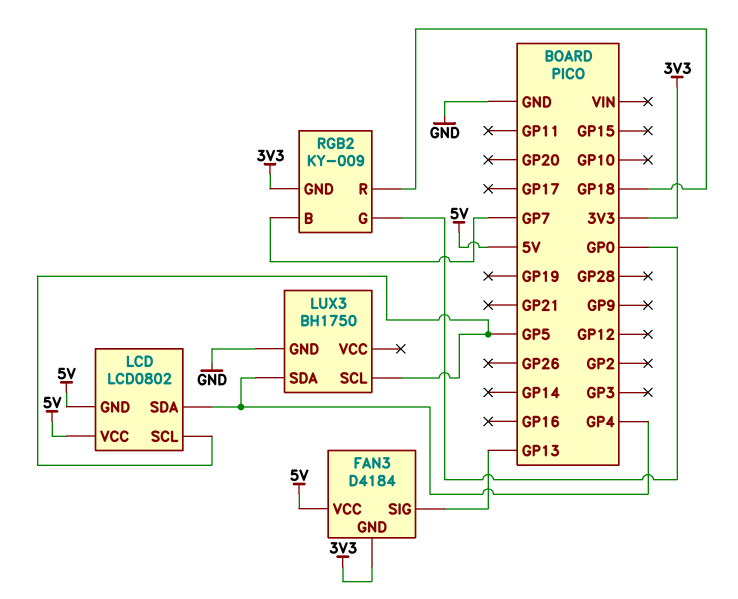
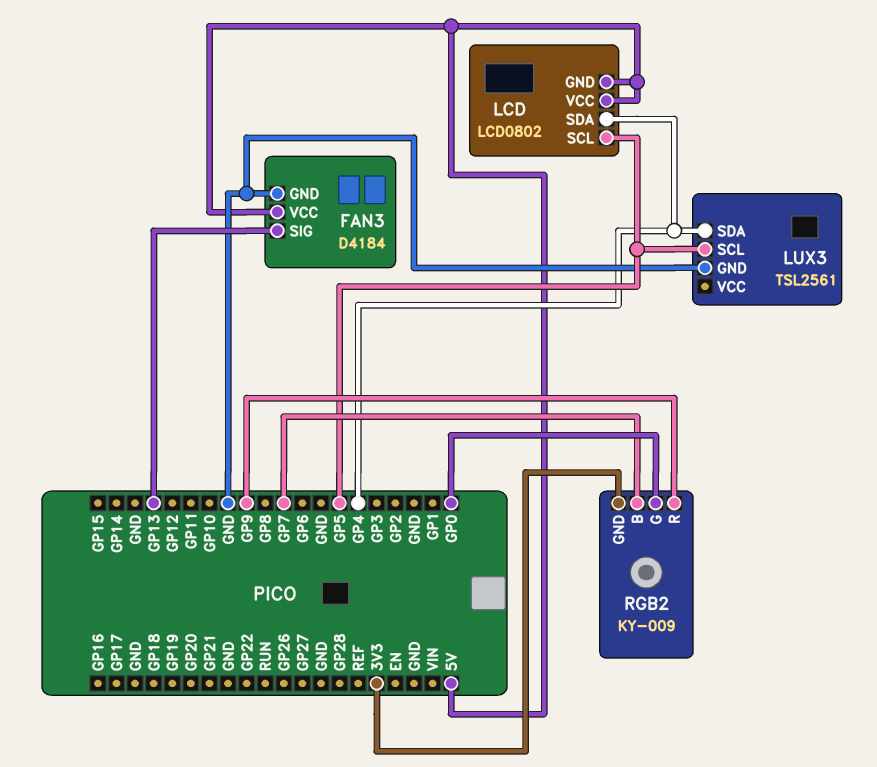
FAN3 pin GND: 3V3 -> GND
LUX3: BH1750 -> TSL2561
RGB2 pin R: GP18 -> GP9

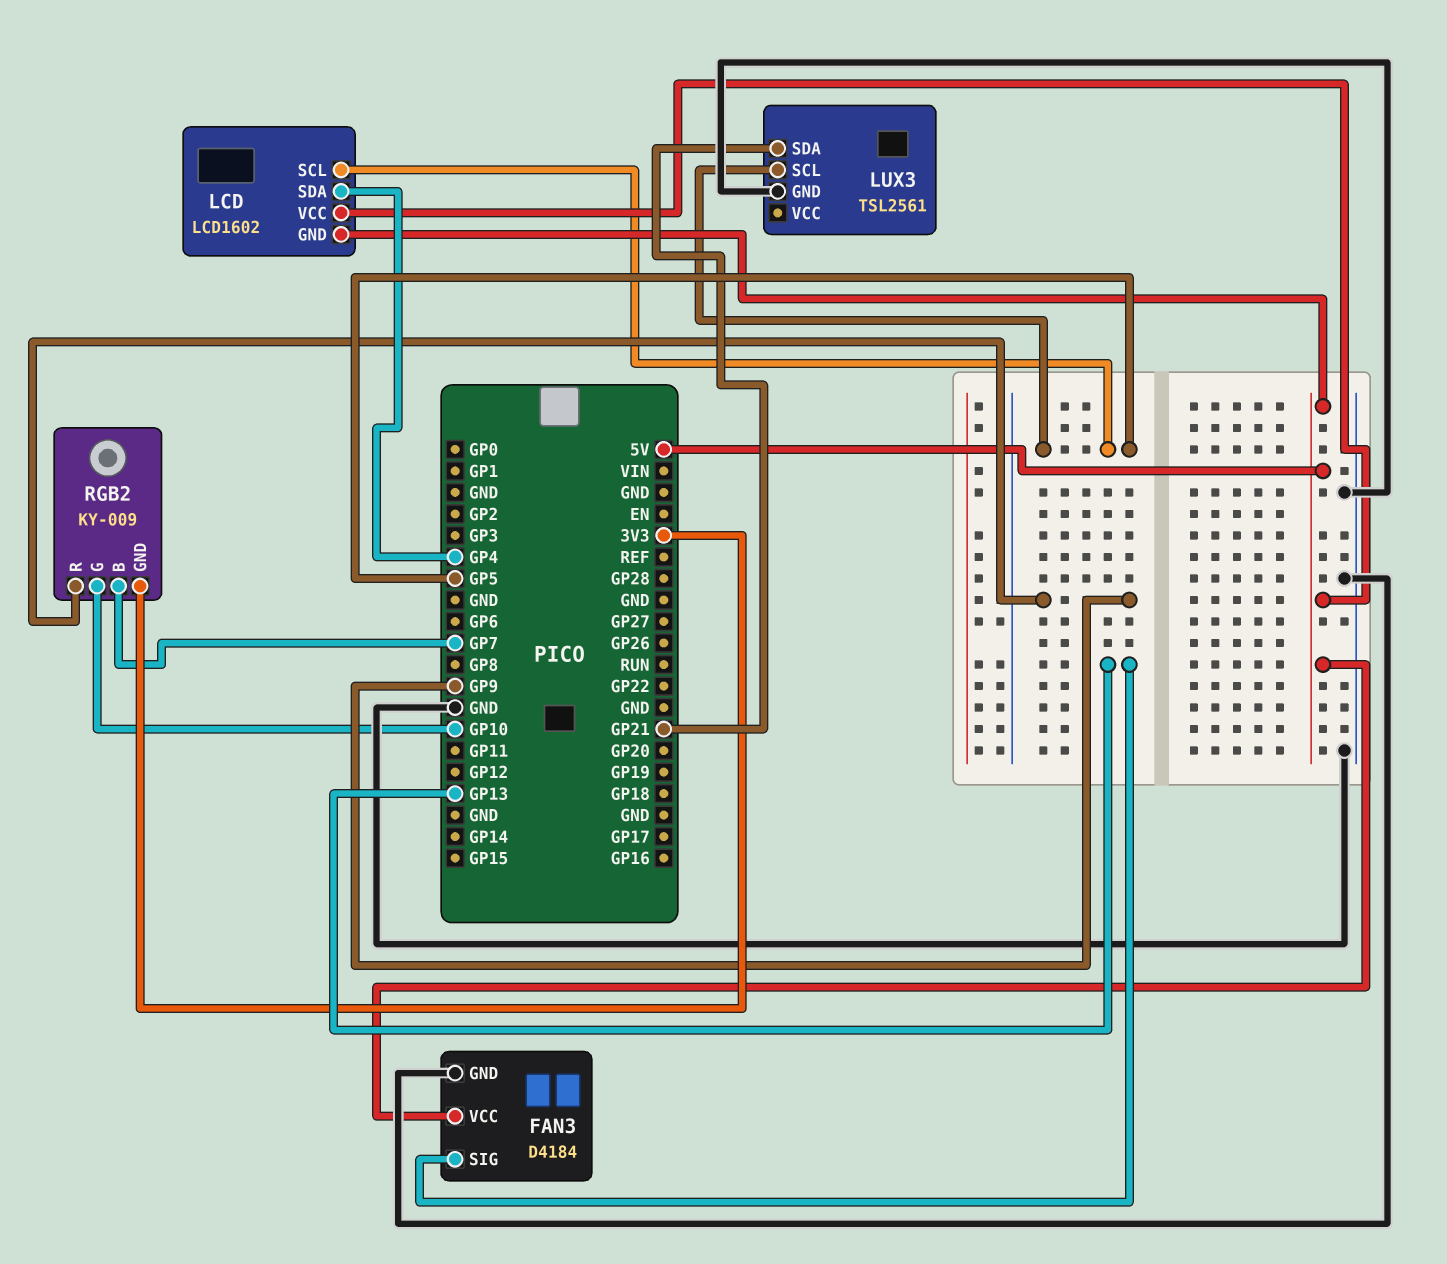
LCD: LCD0802 -> LCD1602
LUX3 pin SDA: GP4 -> GP21
RGB2 pin G: GP0 -> GP10

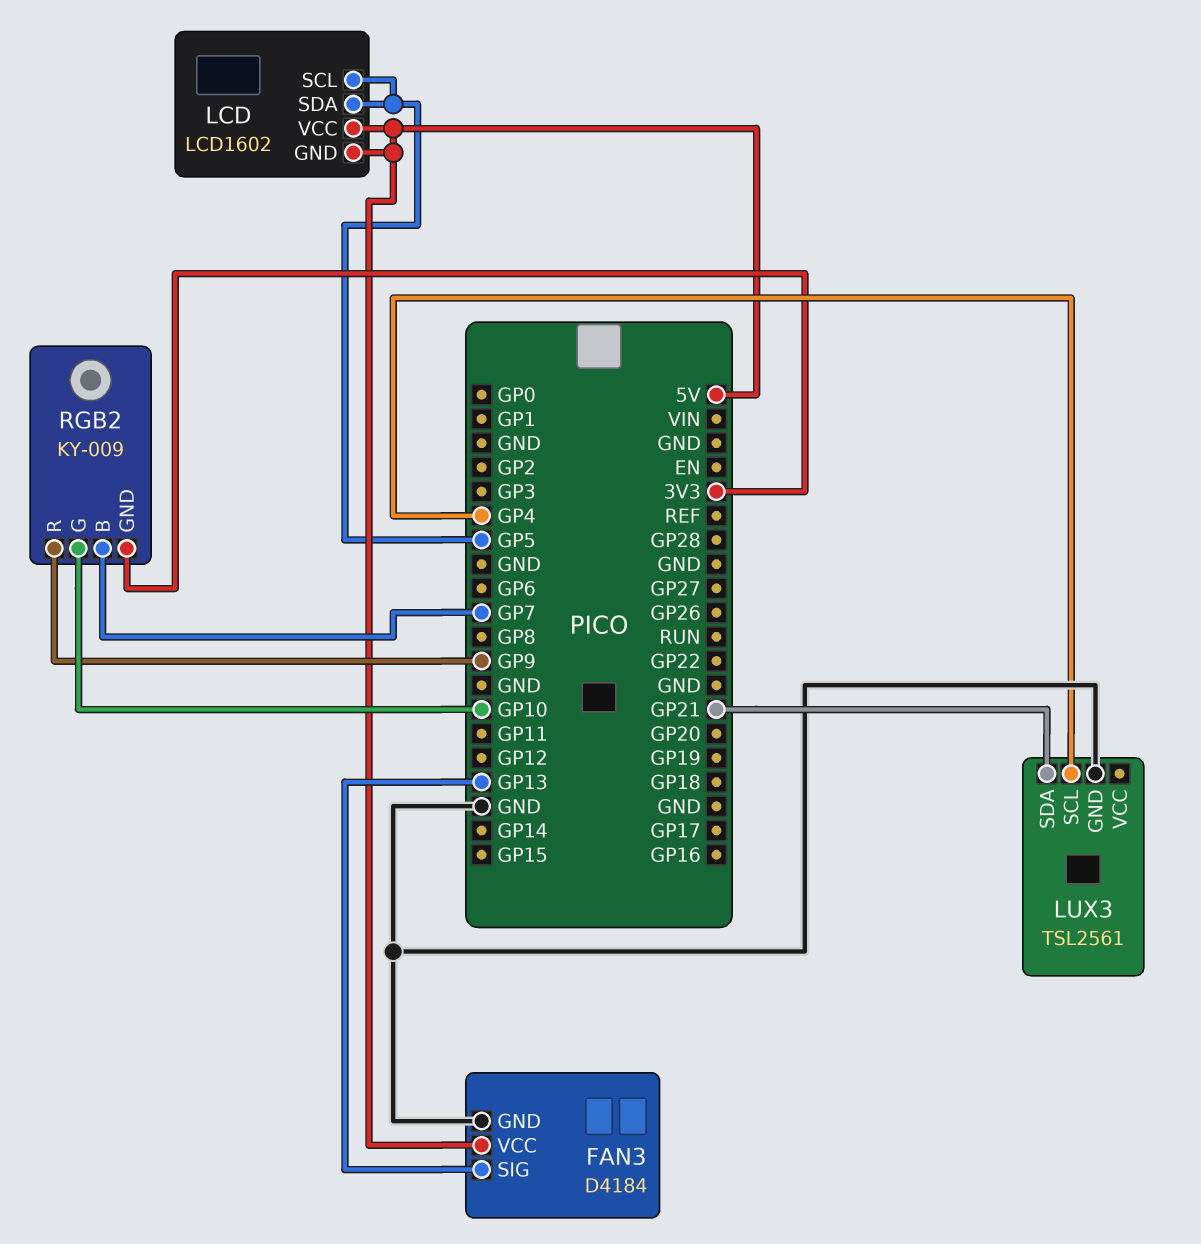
LCD pin SDA: GP4 -> GP5
LUX3 pin SCL: GP5 -> GP4

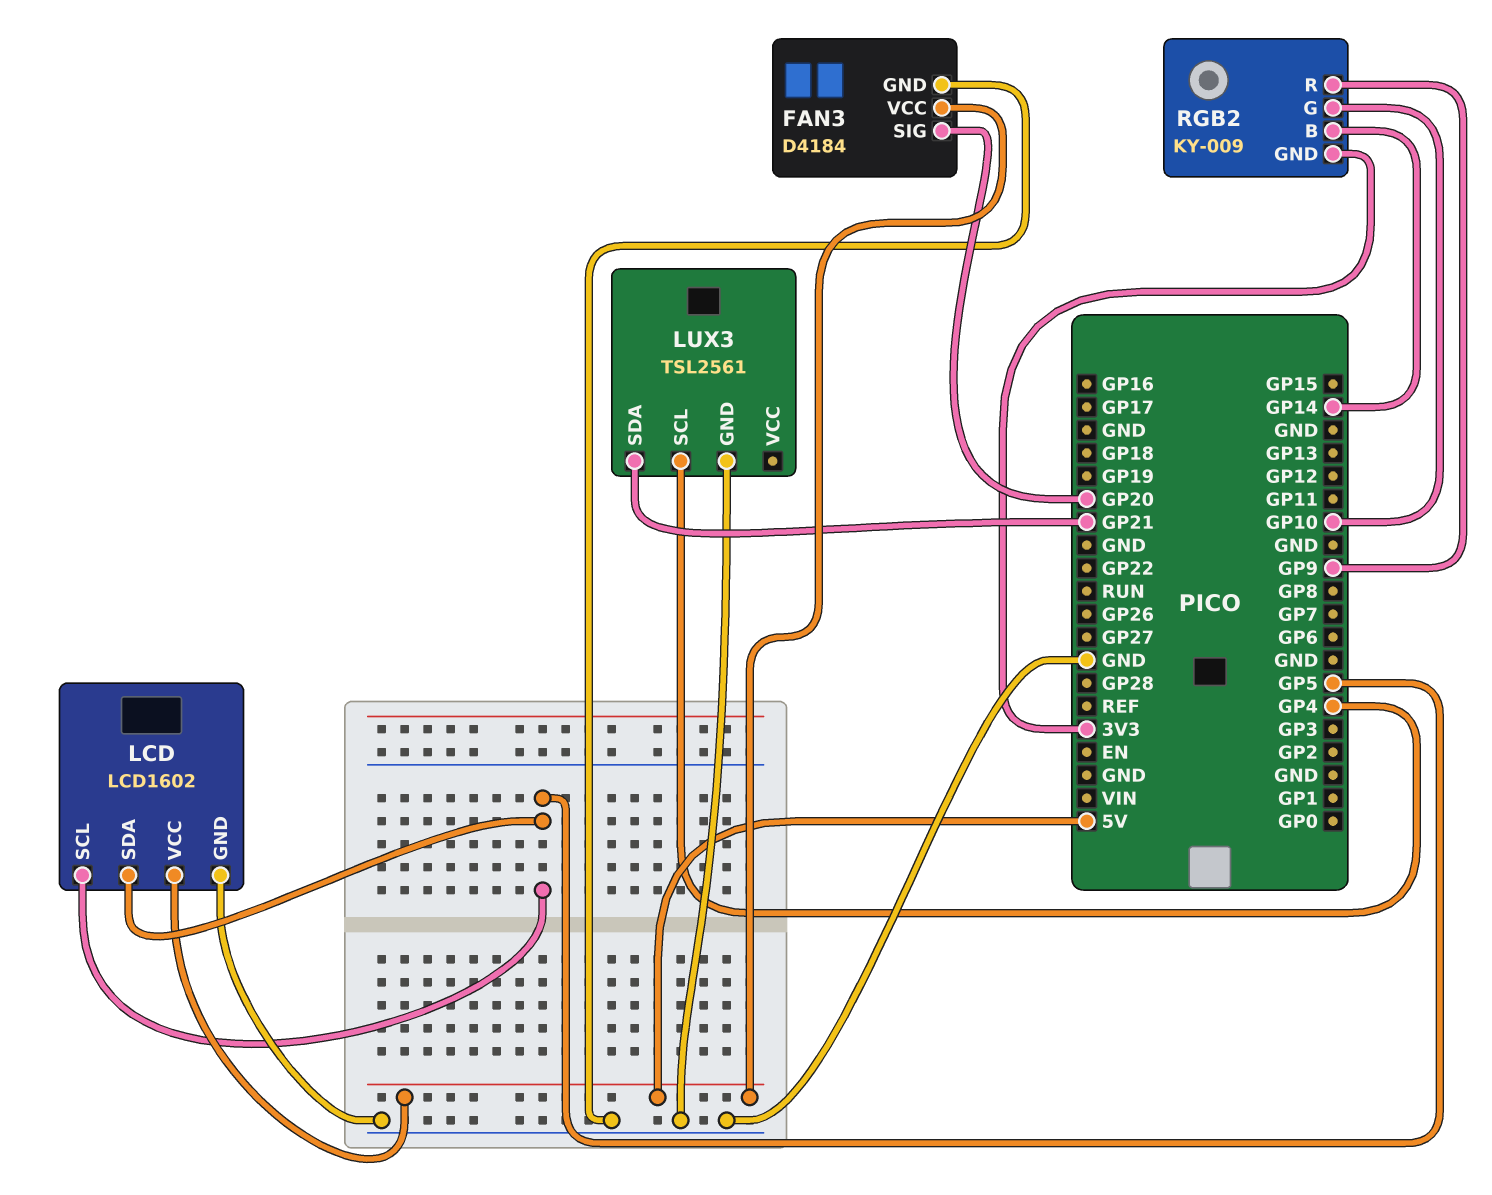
FAN3 pin SIG: GP13 -> GP20
LCD pin GND: 5V -> GND
RGB2 pin B: GP7 -> GP14

